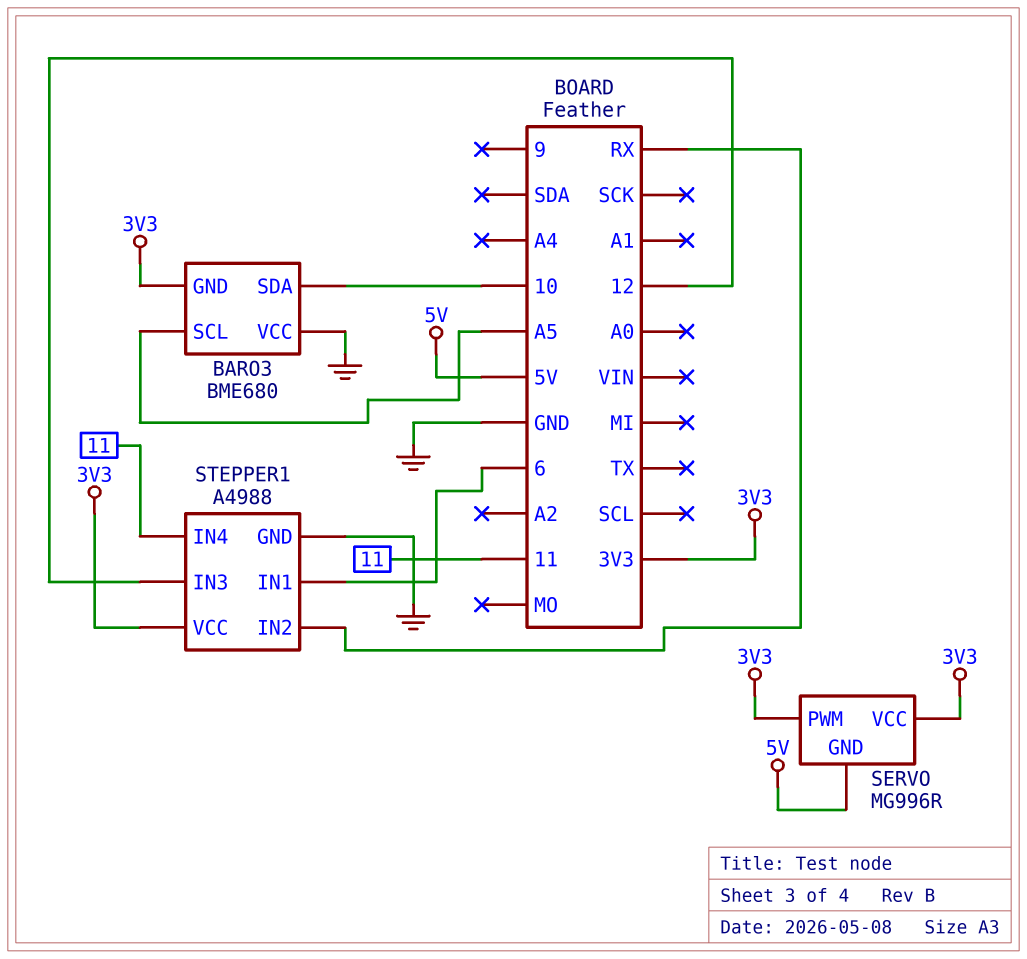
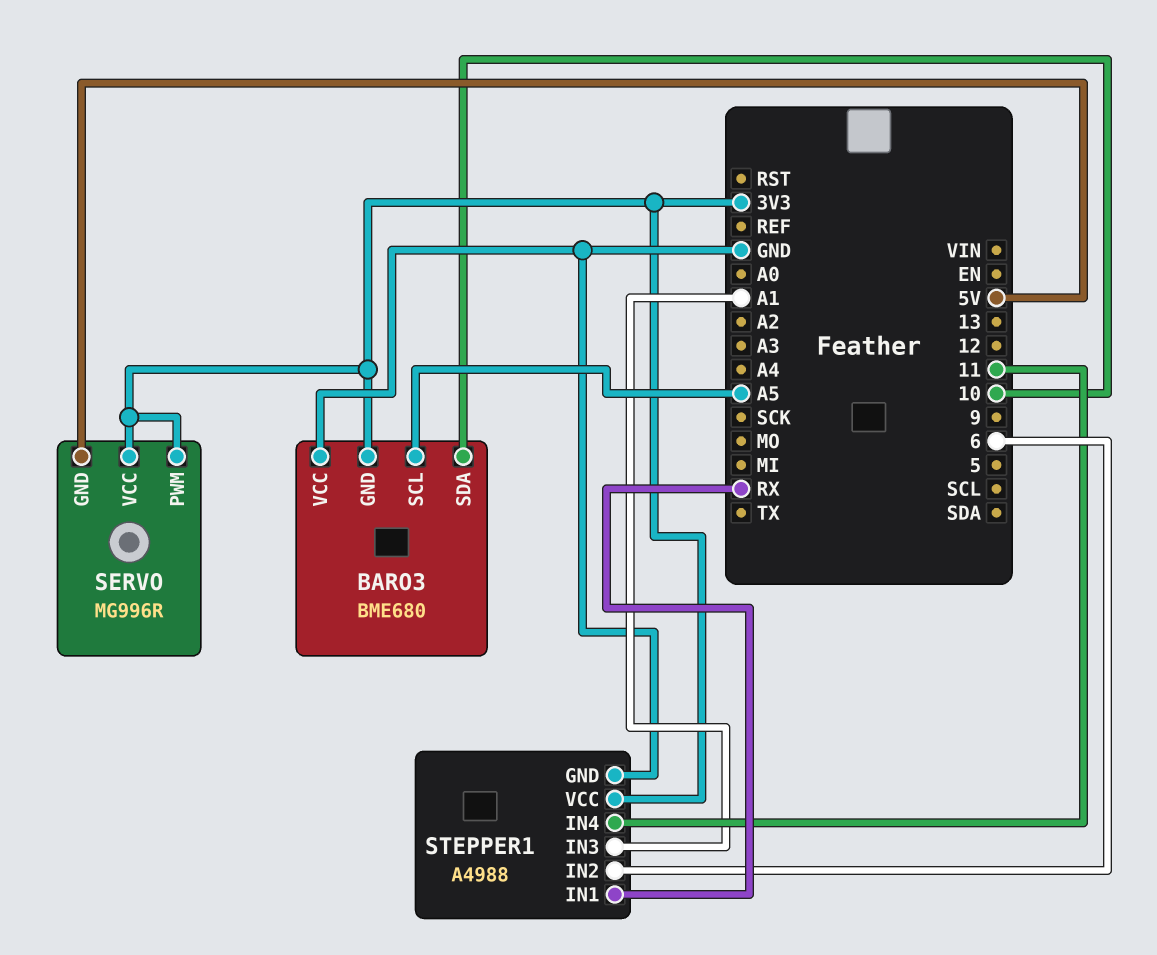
STEPPER1 pin IN1: 6 -> RX
STEPPER1 pin IN2: RX -> 6
STEPPER1 pin IN3: 12 -> A1

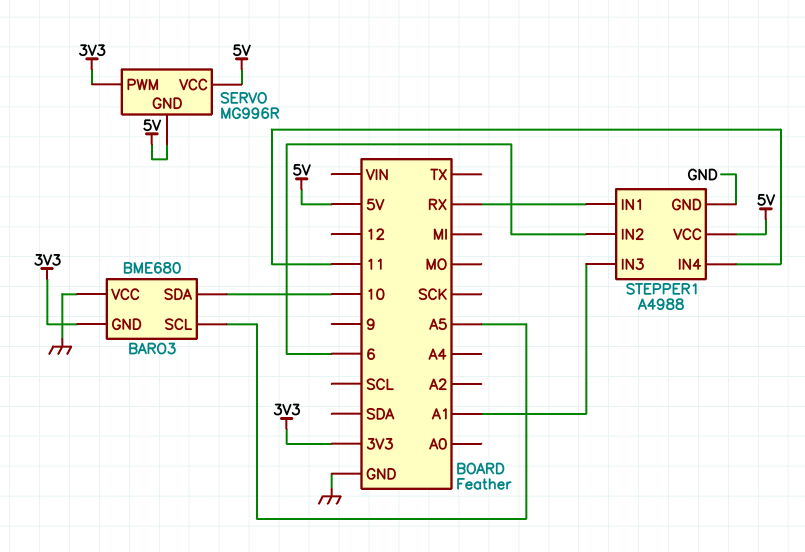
SERVO pin VCC: 3V3 -> 5V
STEPPER1 pin VCC: 3V3 -> 5V

